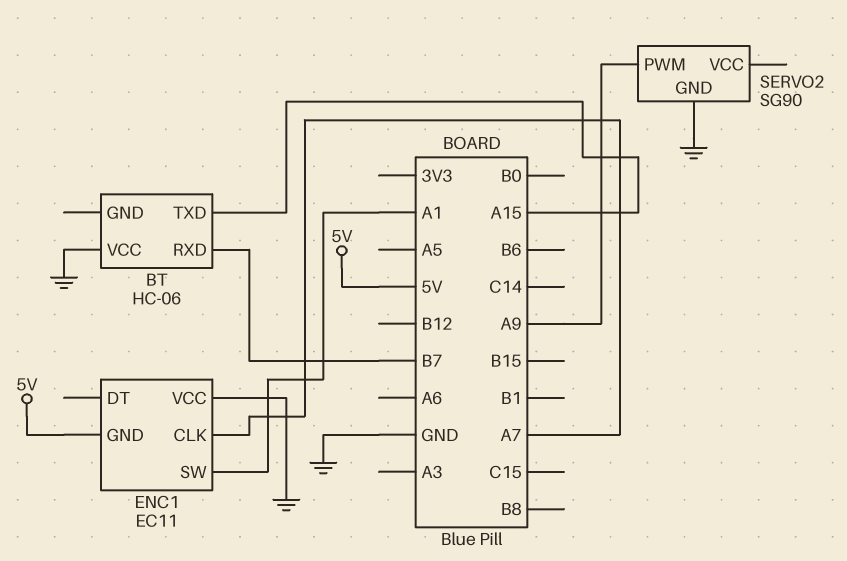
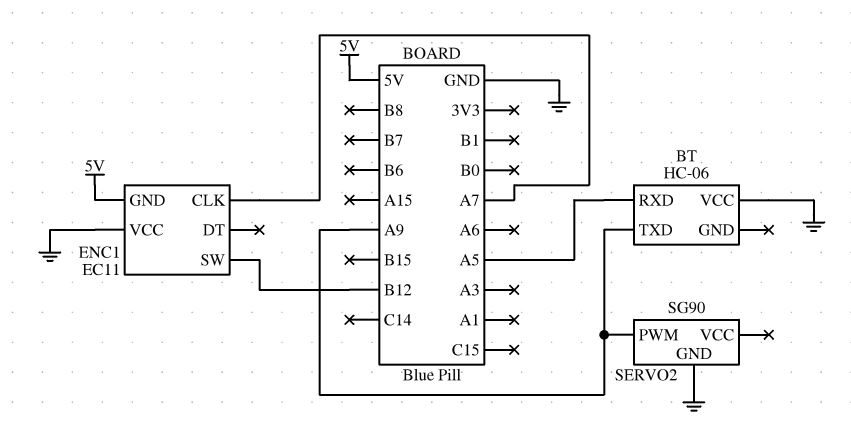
BT pin RXD: B7 -> A5
BT pin TXD: A15 -> A9
ENC1 pin SW: A1 -> B12

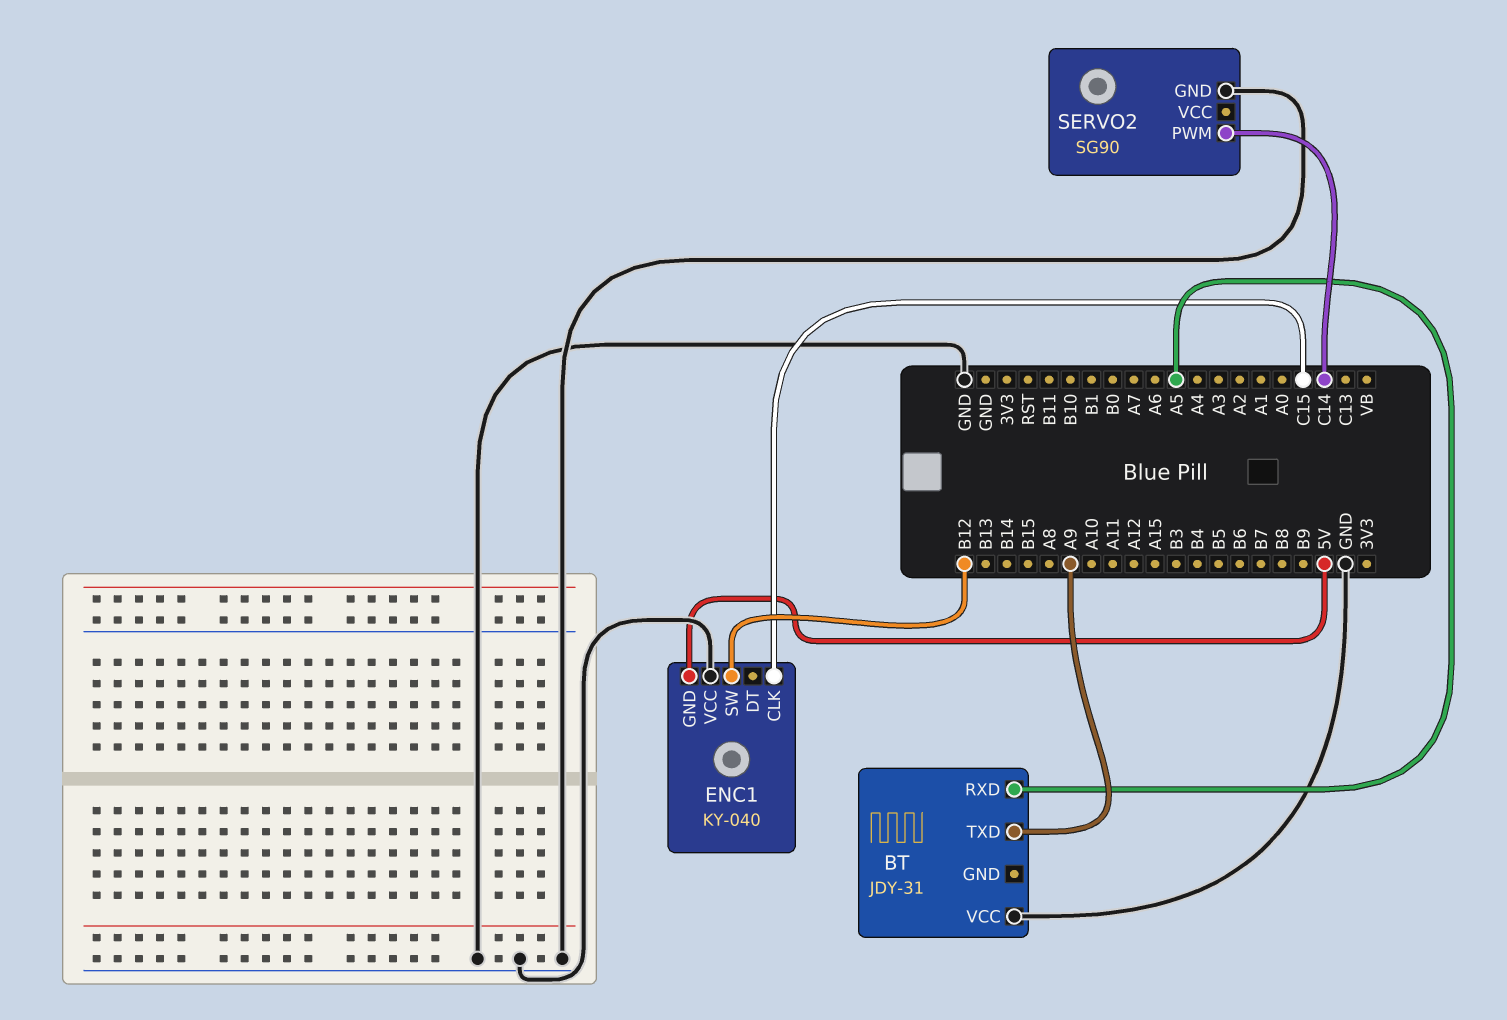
BT: HC-06 -> JDY-31
ENC1: EC11 -> KY-040
ENC1 pin CLK: A7 -> C15
SERVO2 pin PWM: A9 -> C14

